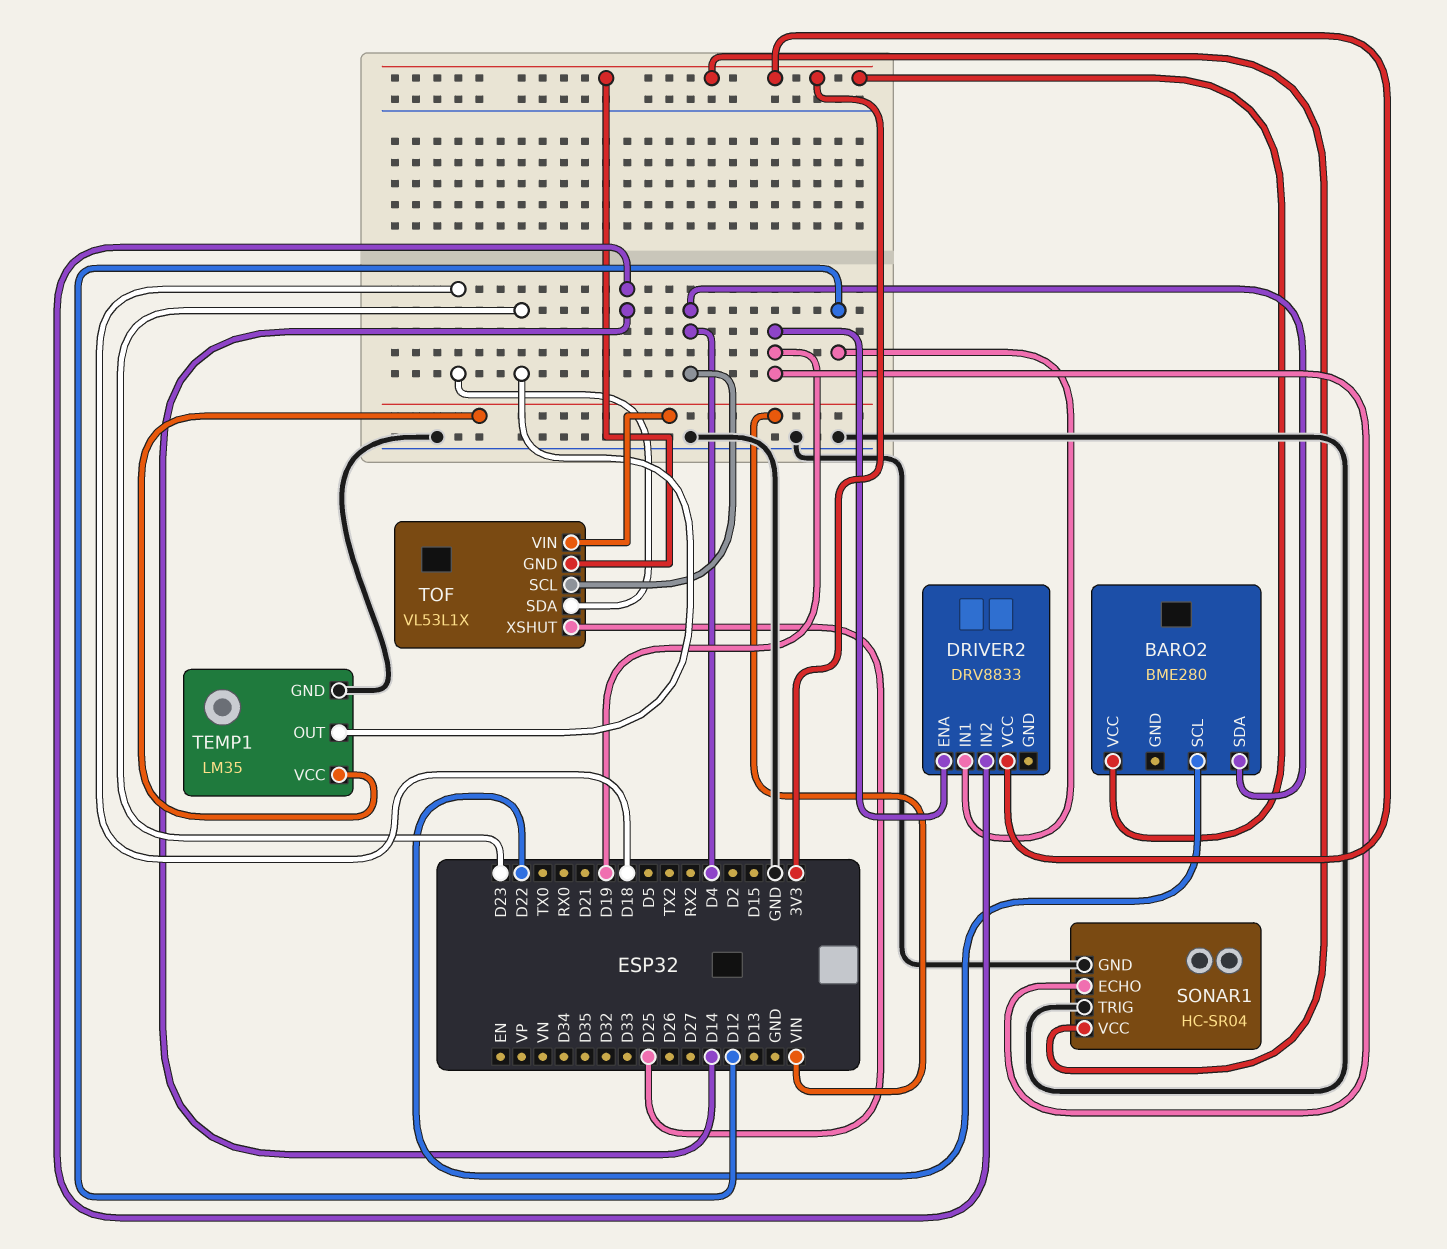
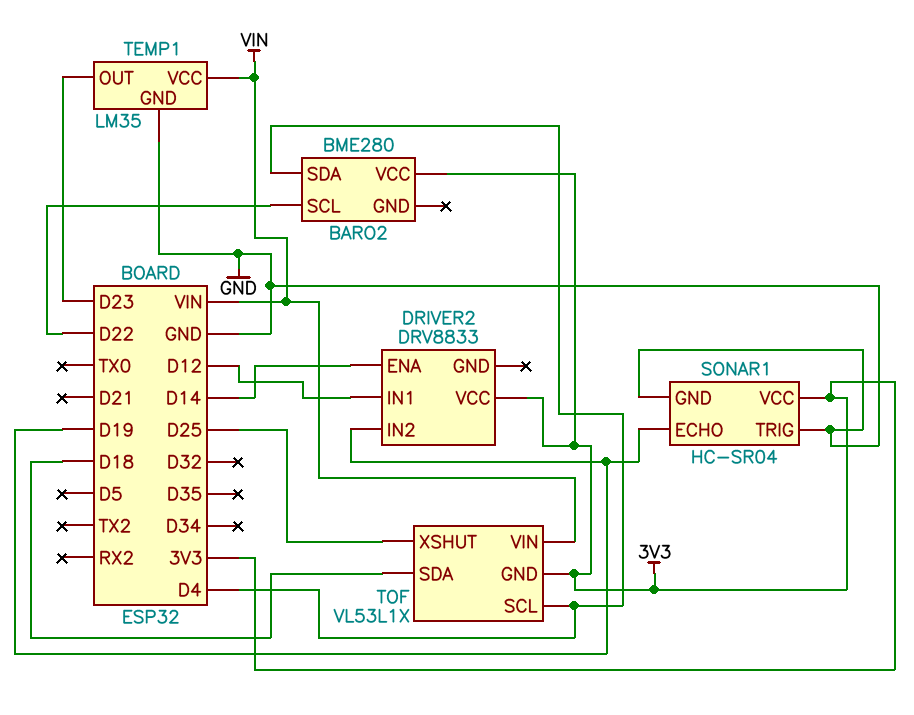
DRIVER2 pin ENA: D19 -> D14
DRIVER2 pin IN2: D14 -> D19

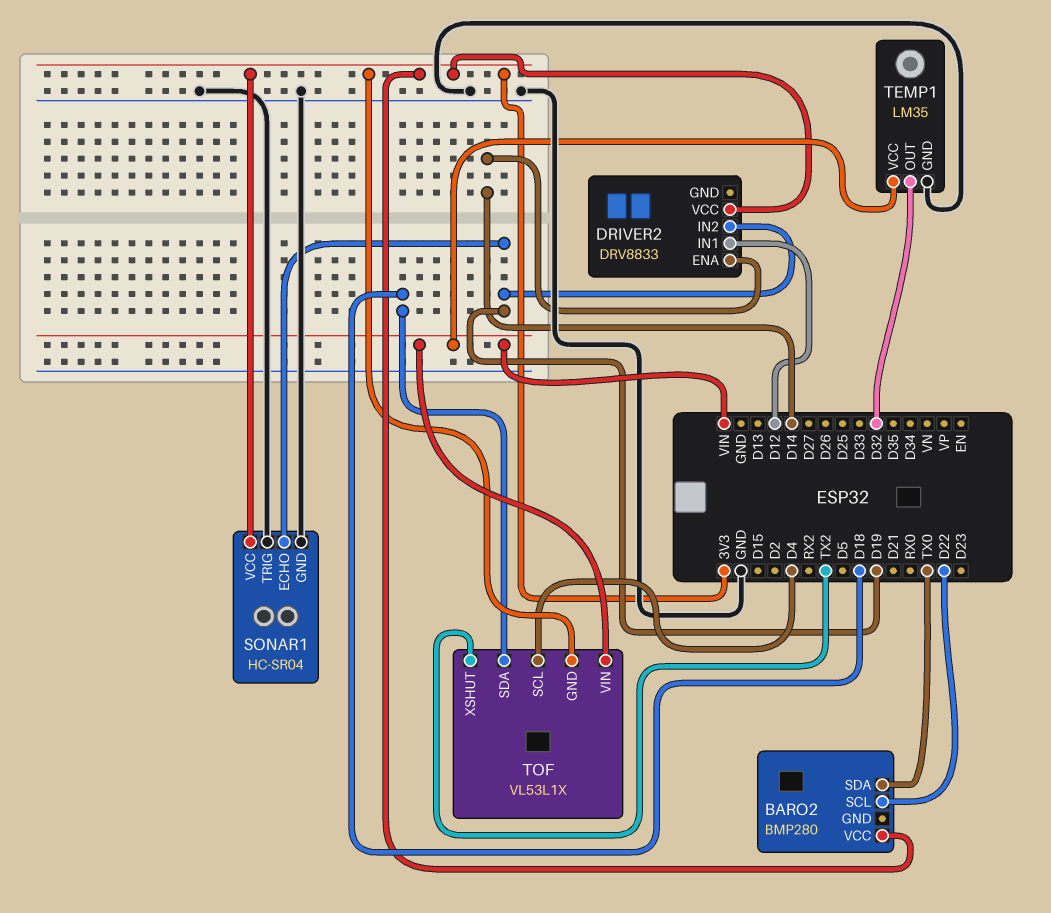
BARO2: BME280 -> BMP280
BARO2 pin SDA: D4 -> TX0
TEMP1 pin OUT: D23 -> D32
TOF pin XSHUT: D25 -> TX2

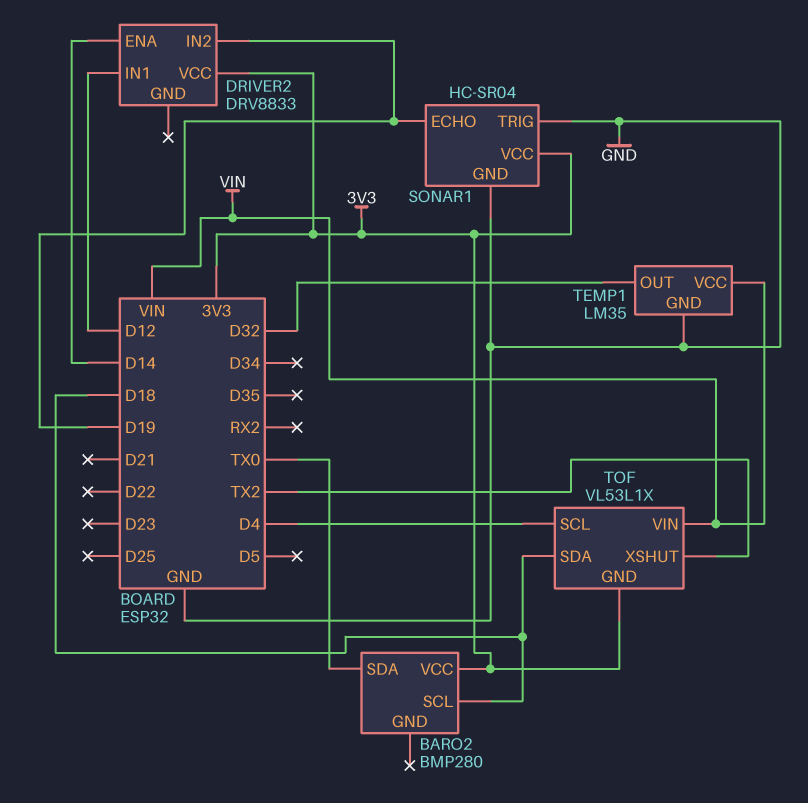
BARO2 pin SCL: D22 -> D18

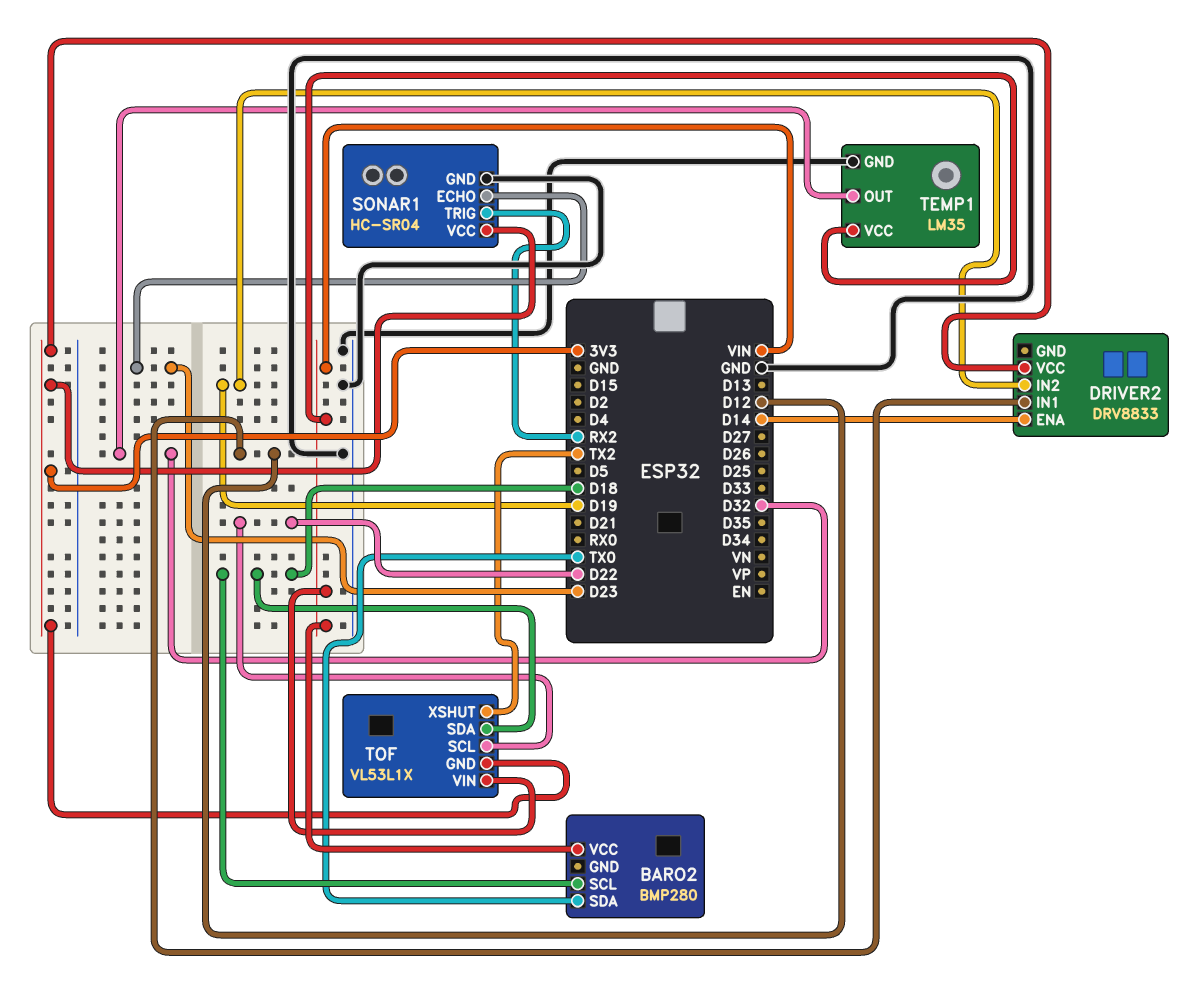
BARO2 pin VCC: 3V3 -> VIN
SONAR1 pin ECHO: D19 -> D23
SONAR1 pin TRIG: GND -> RX2
TOF pin SCL: D4 -> D22

